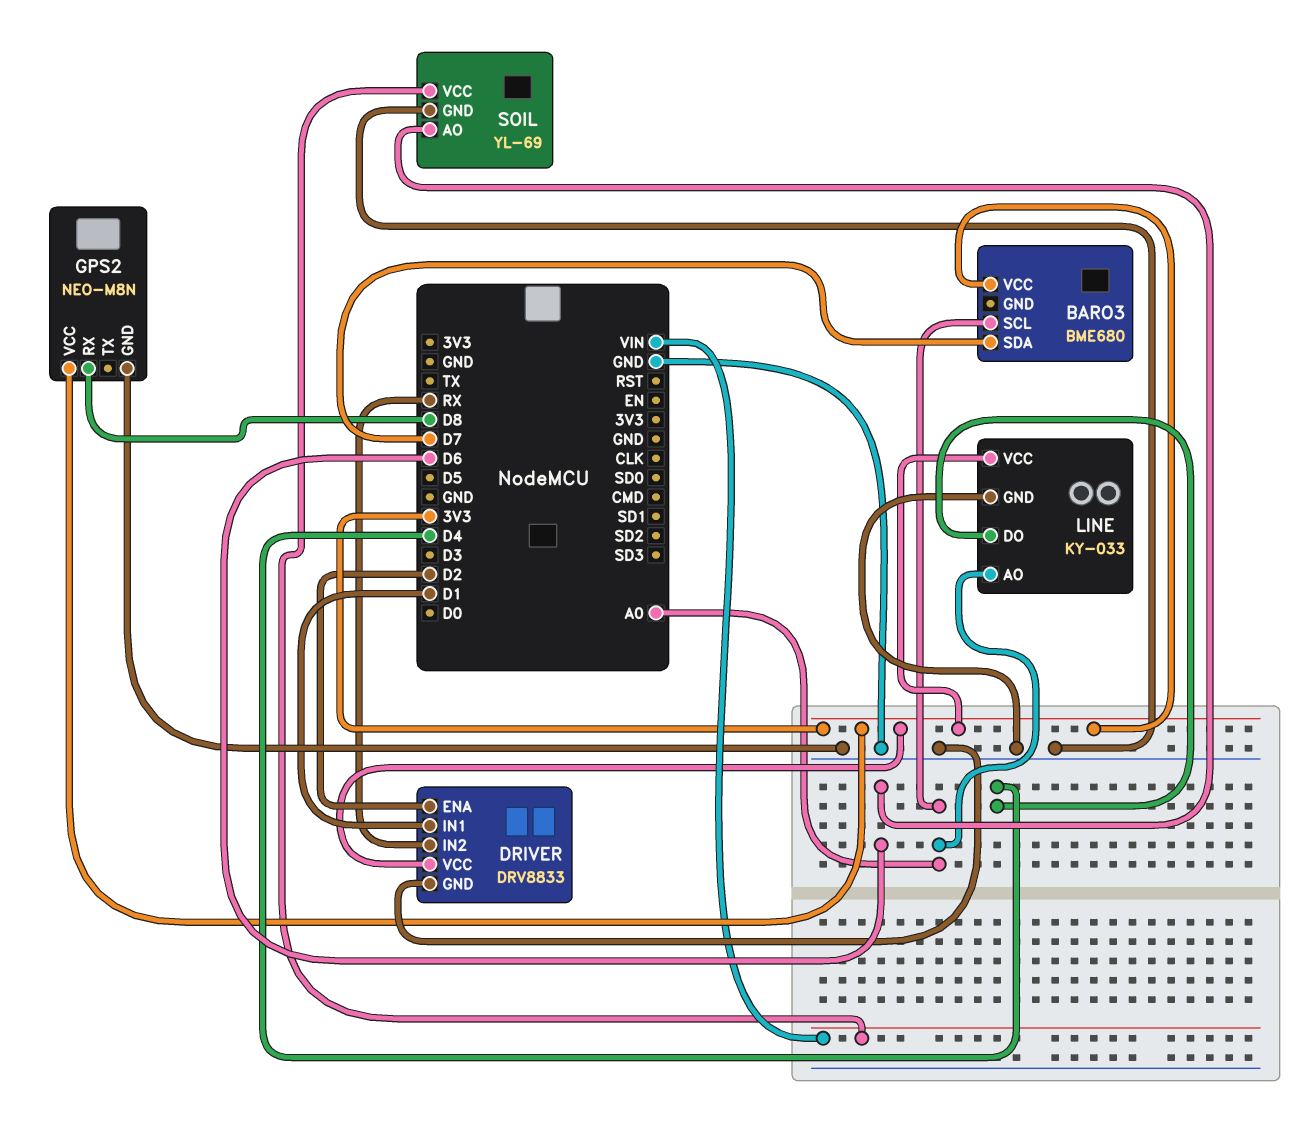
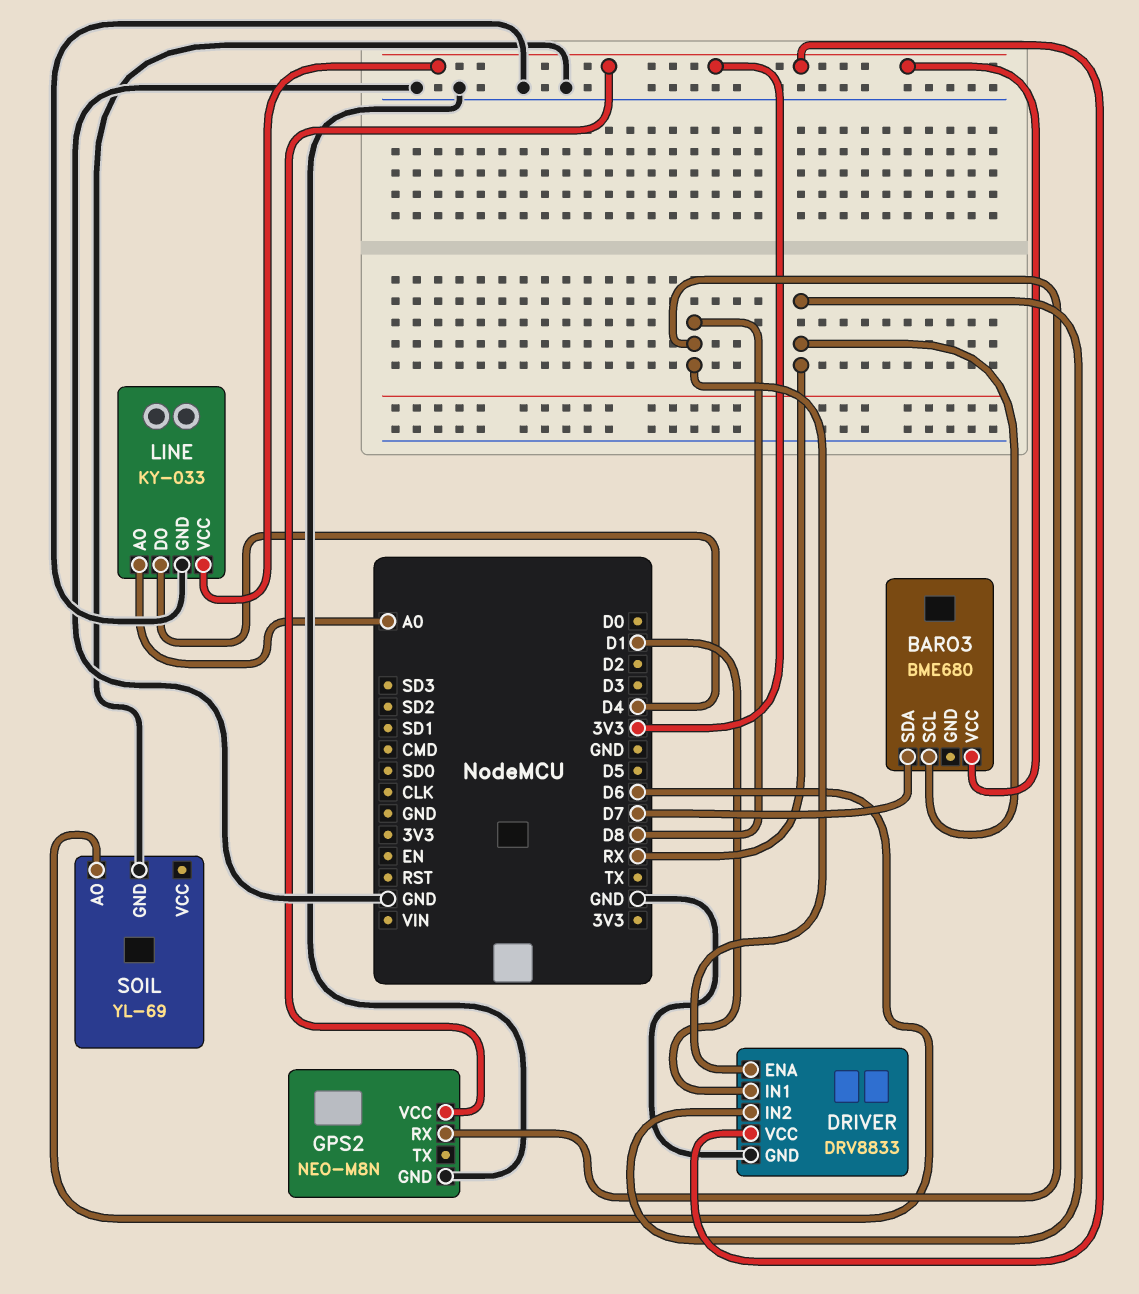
BARO3 pin SCL: A0 -> RX
DRIVER pin ENA: D2 -> D8
SOIL pin VCC: VIN -> none

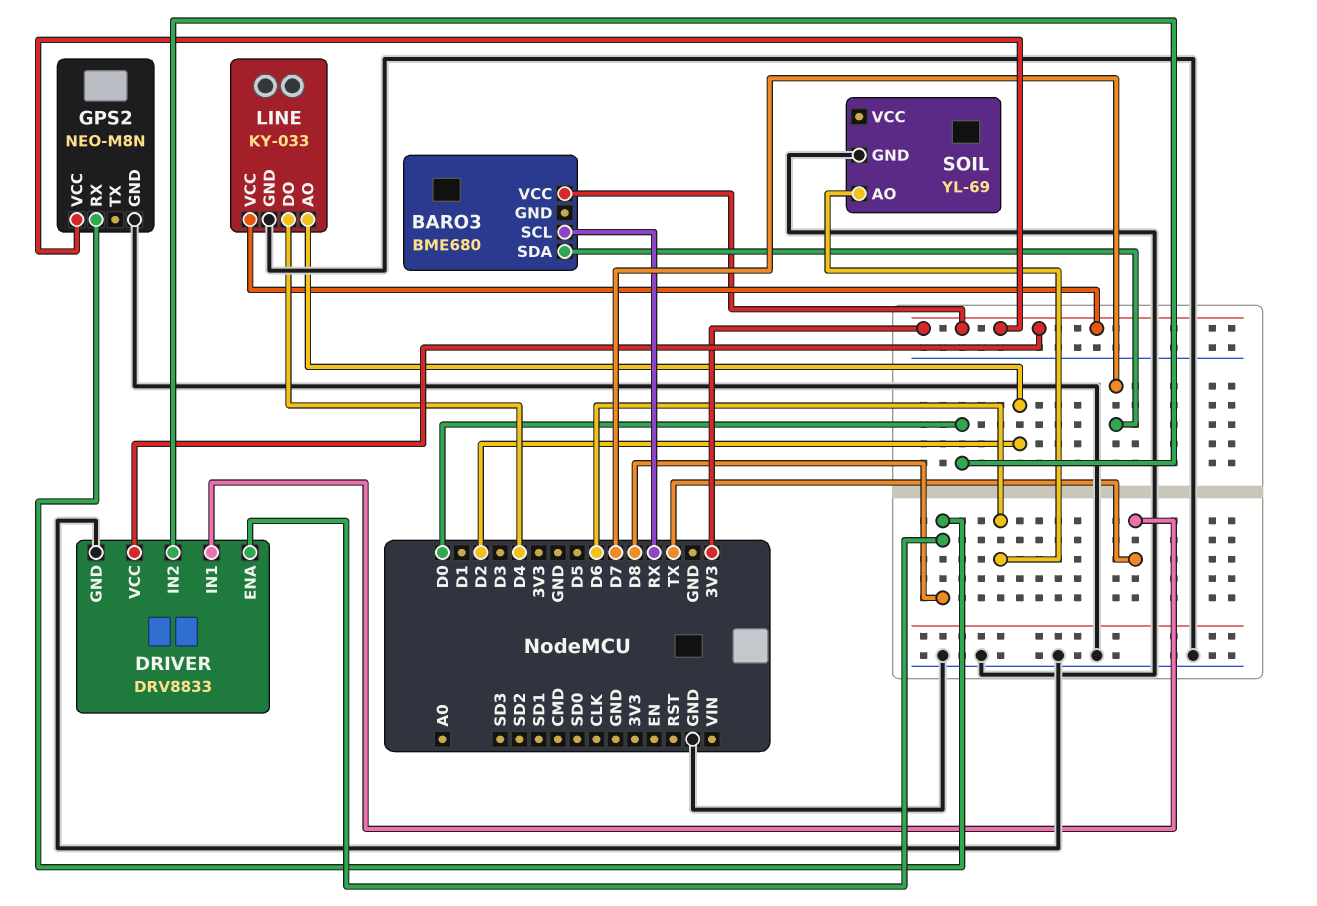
DRIVER pin IN1: D1 -> TX
DRIVER pin IN2: RX -> D0
LINE pin AO: A0 -> D2

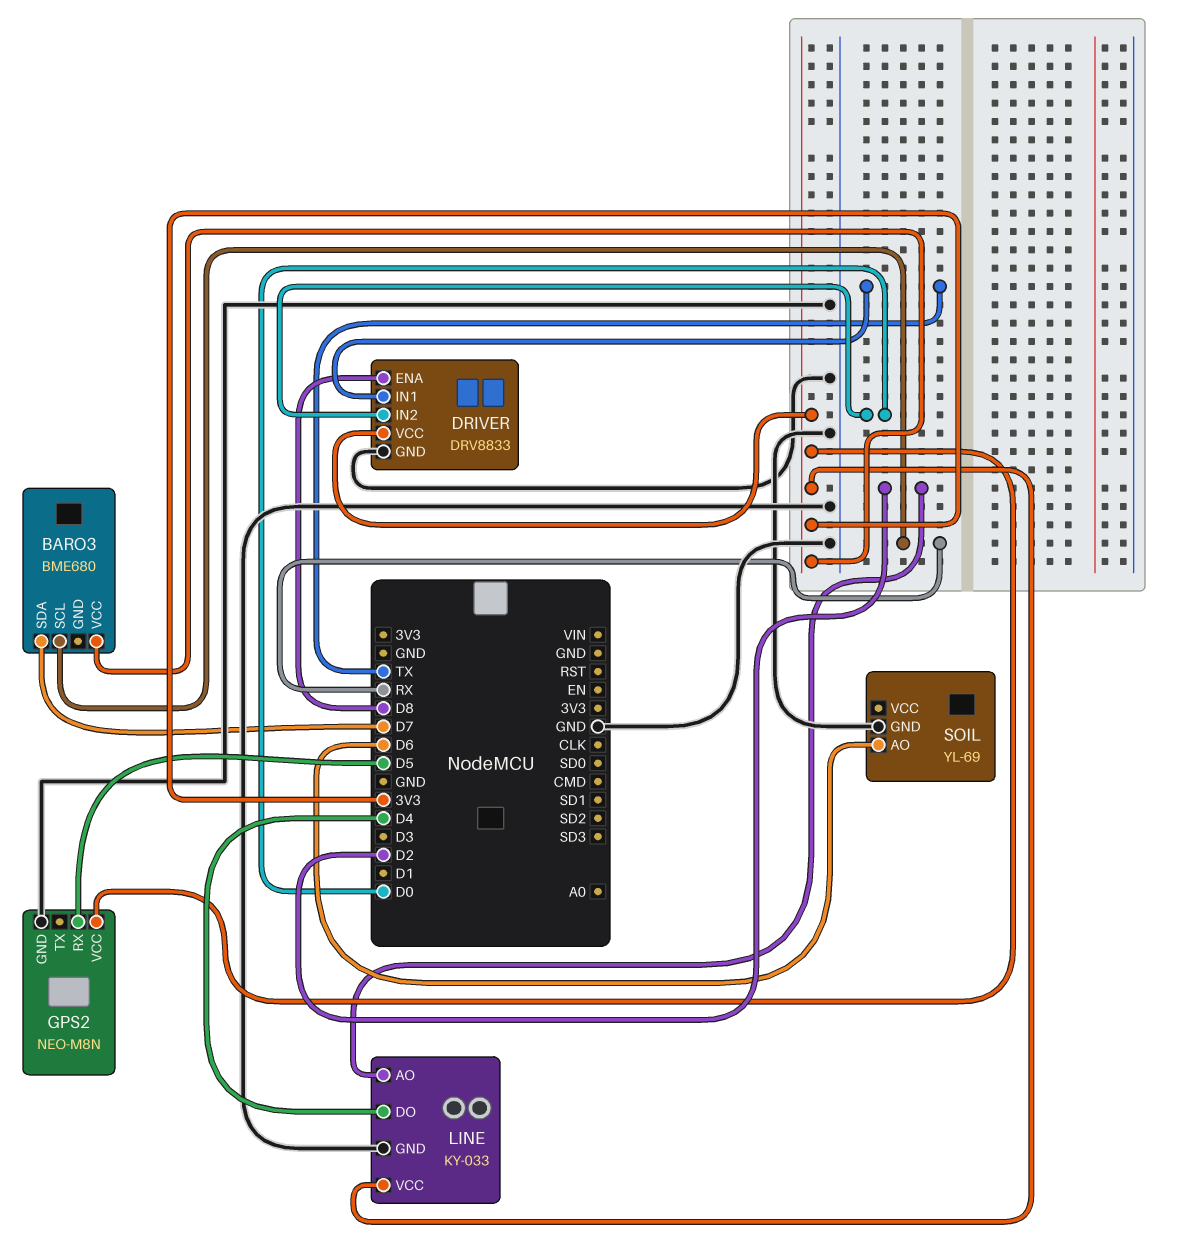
GPS2 pin RX: D8 -> D5

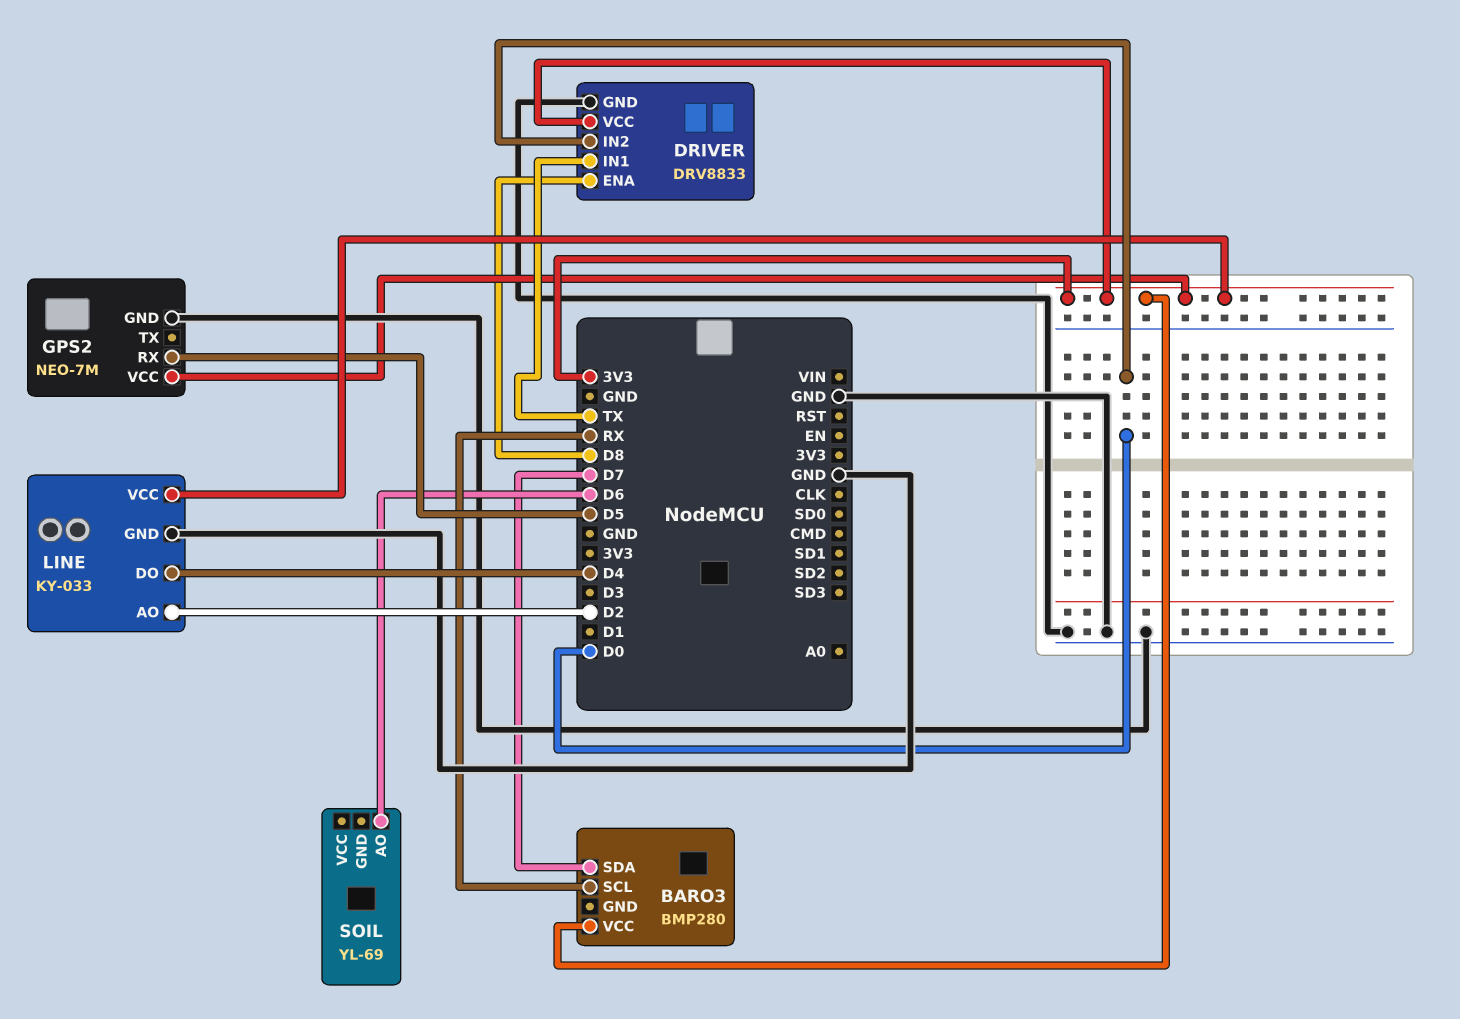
BARO3: BME680 -> BMP280
GPS2: NEO-M8N -> NEO-7M
SOIL pin GND: GND -> none

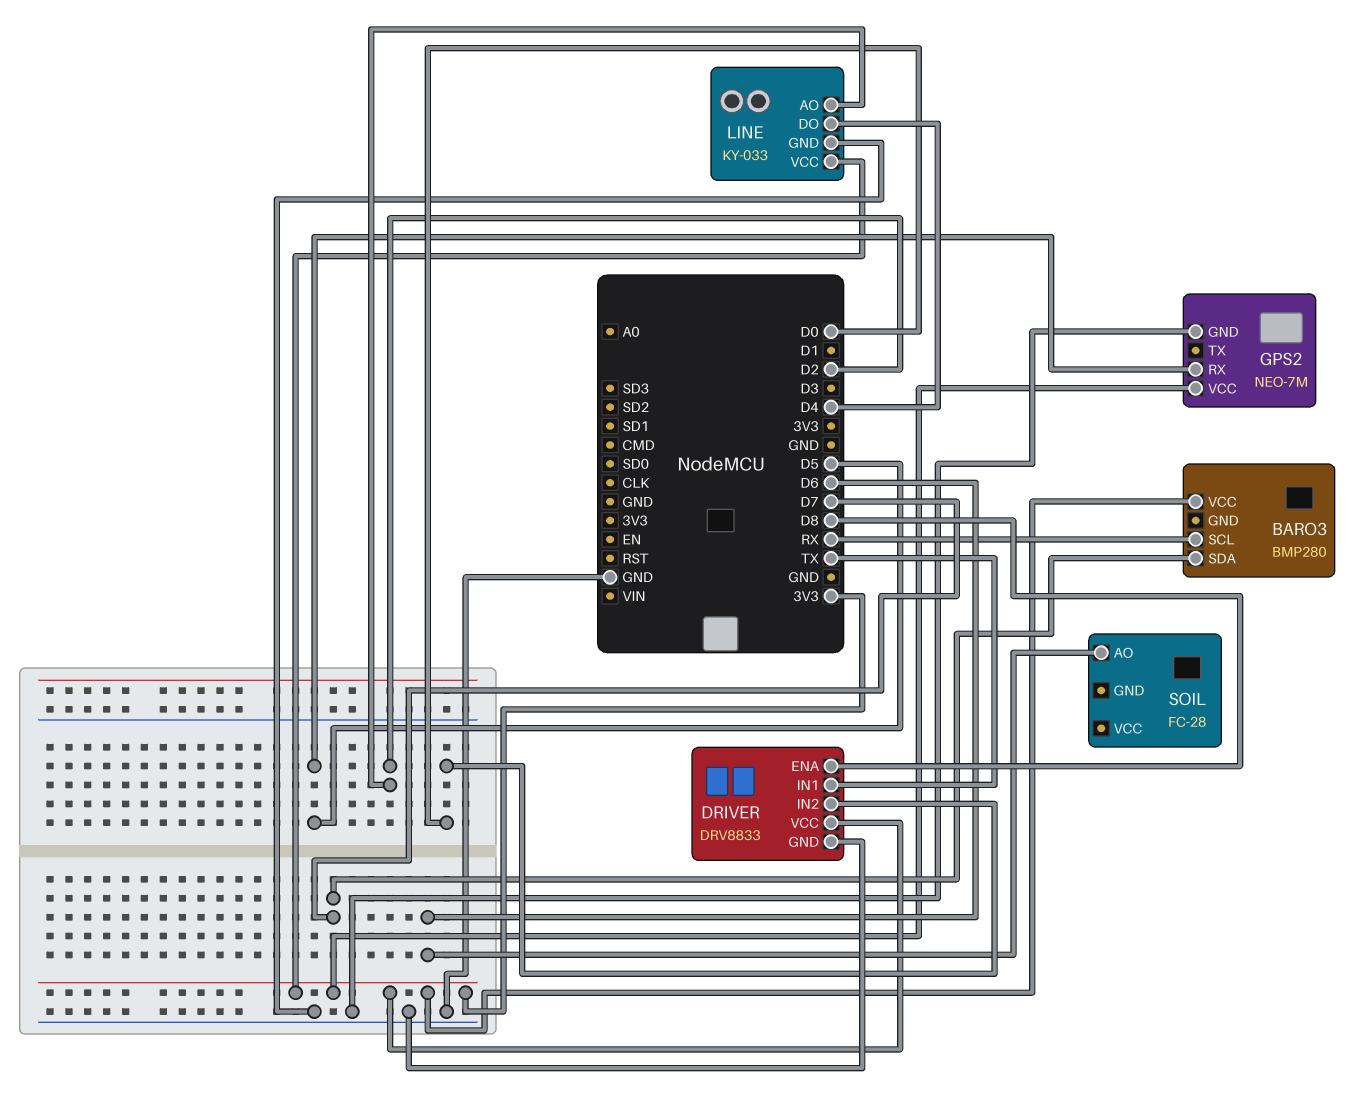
SOIL: YL-69 -> FC-28

